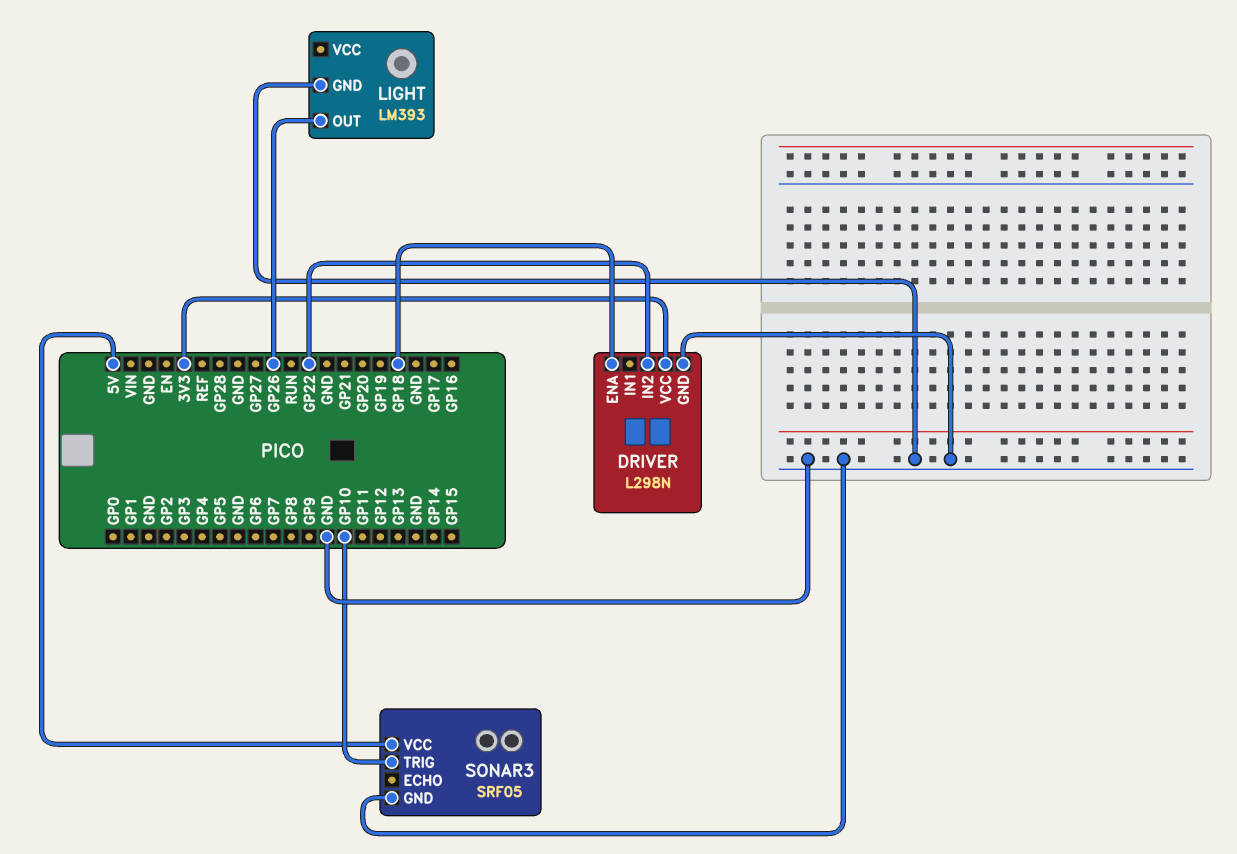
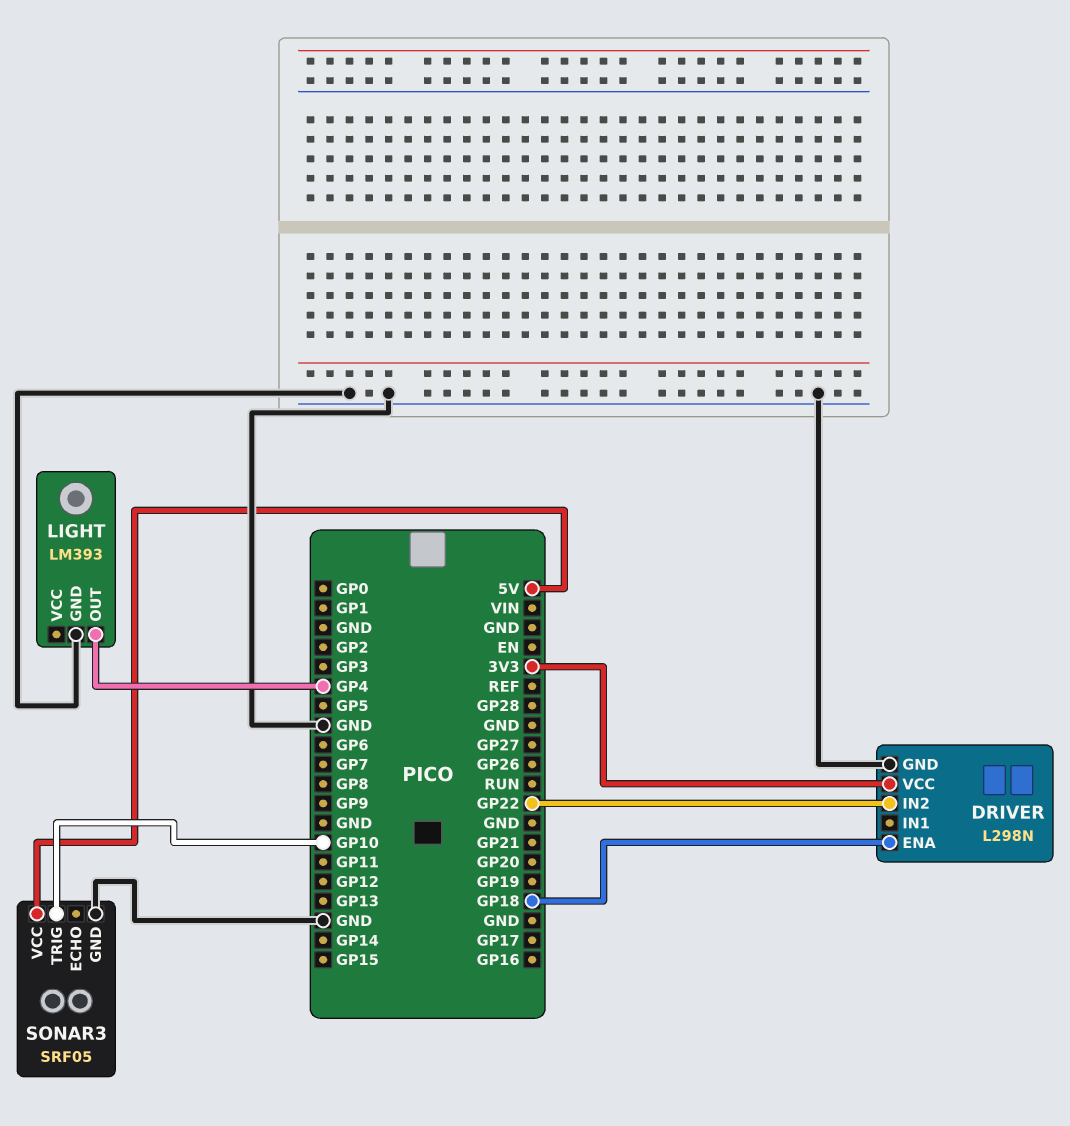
LIGHT pin OUT: GP26 -> GP4

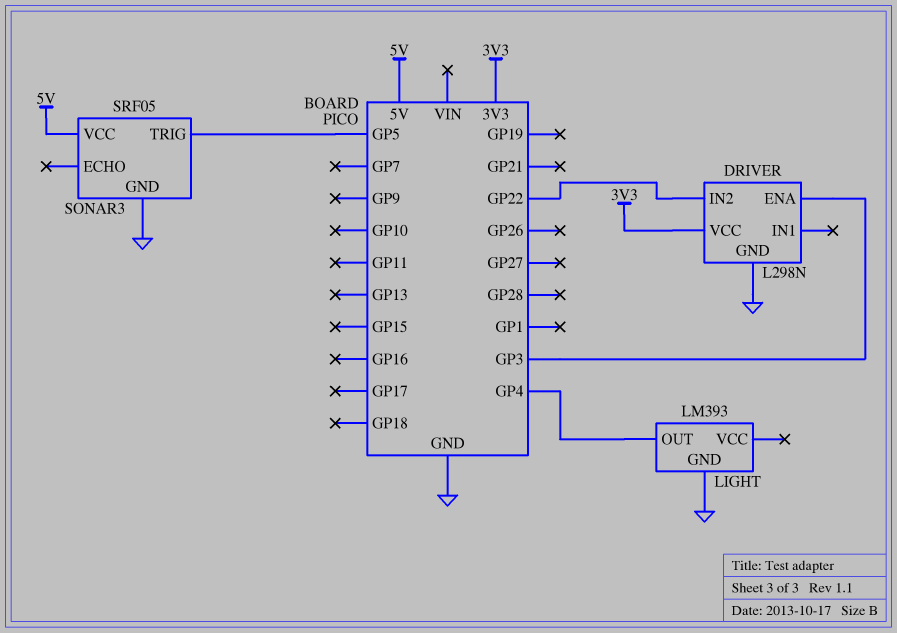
DRIVER pin ENA: GP18 -> GP3
SONAR3 pin TRIG: GP10 -> GP5

